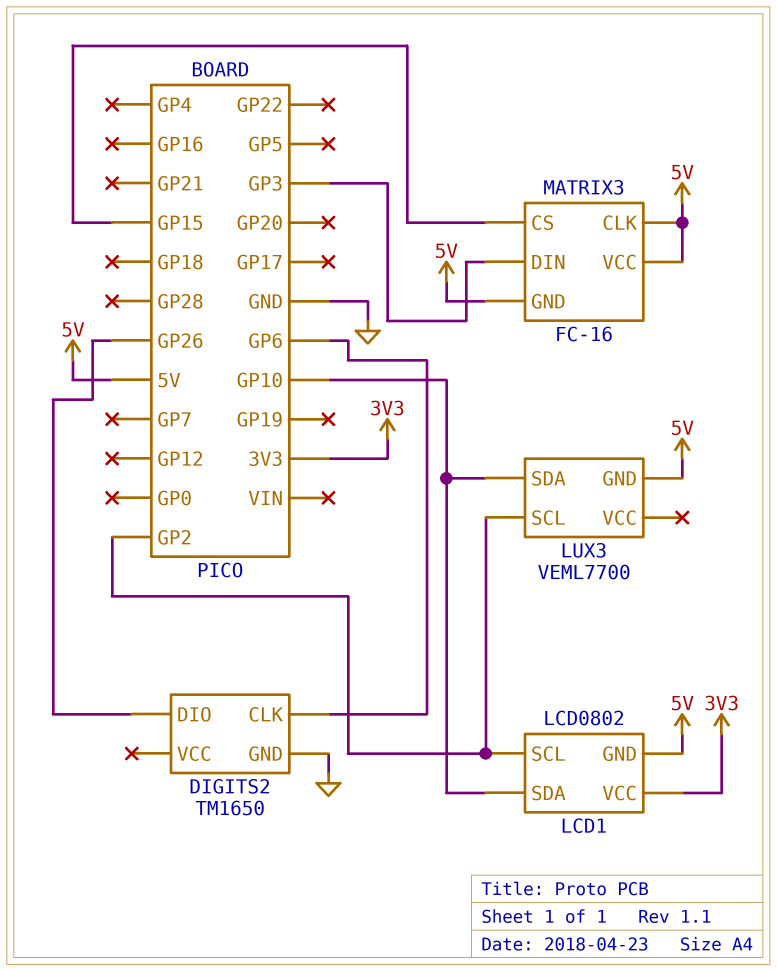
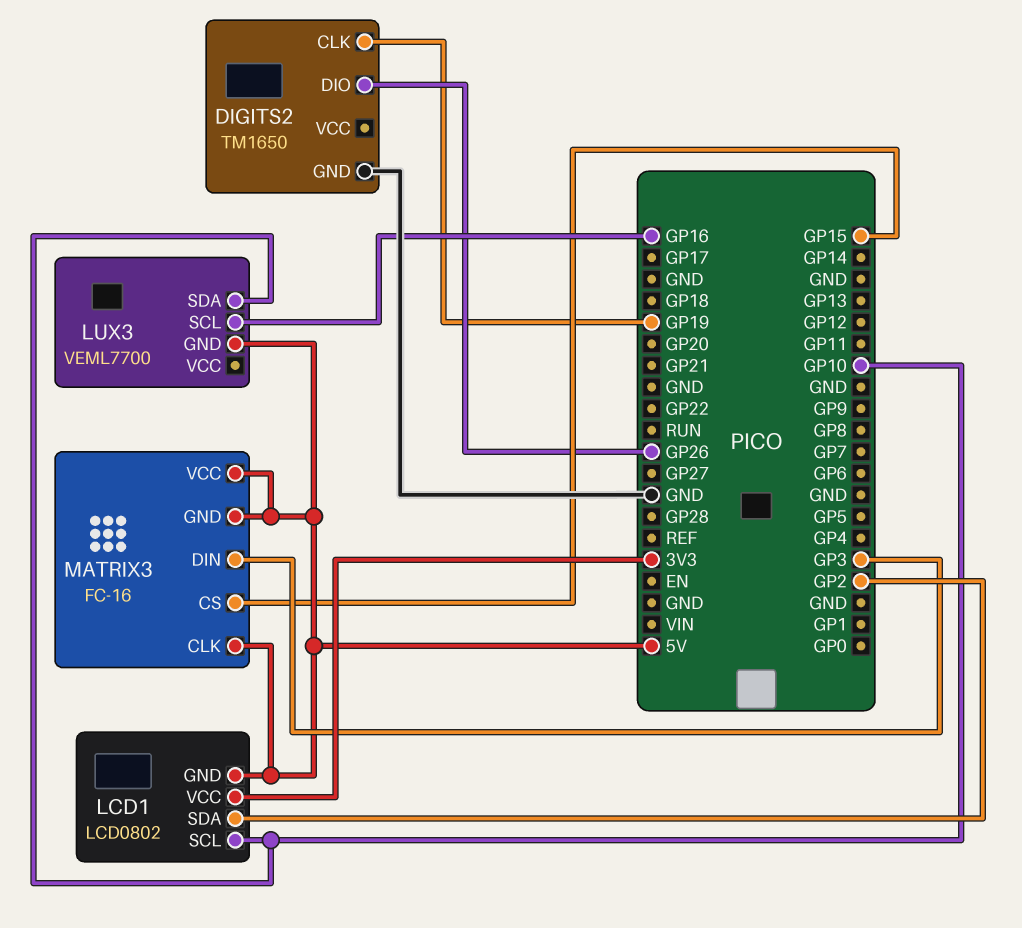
DIGITS2 pin CLK: GP6 -> GP19
LCD1 pin SCL: GP2 -> GP10
LCD1 pin SDA: GP10 -> GP2
LUX3 pin SCL: GP2 -> GP16

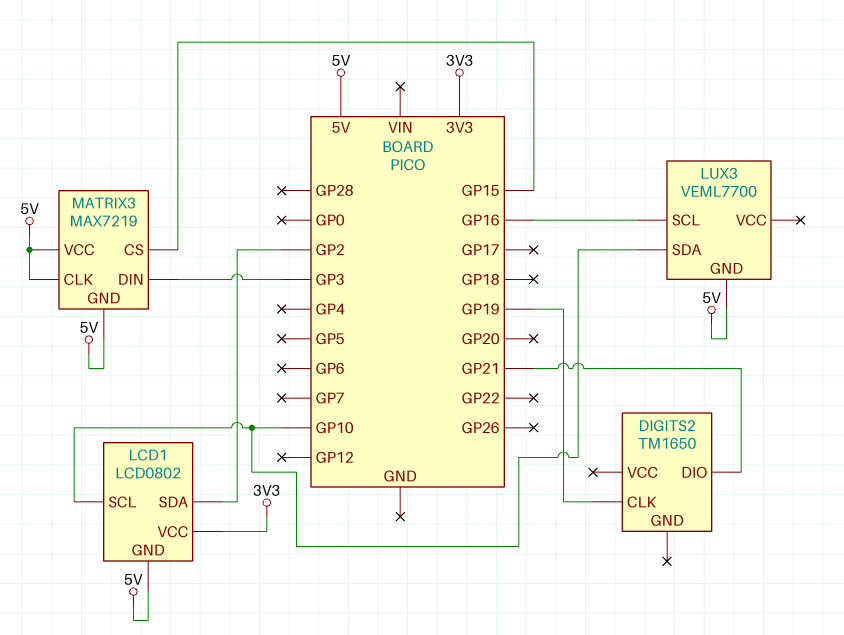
DIGITS2 pin DIO: GP26 -> GP21
DIGITS2 pin GND: GND -> none
MATRIX3: FC-16 -> MAX7219

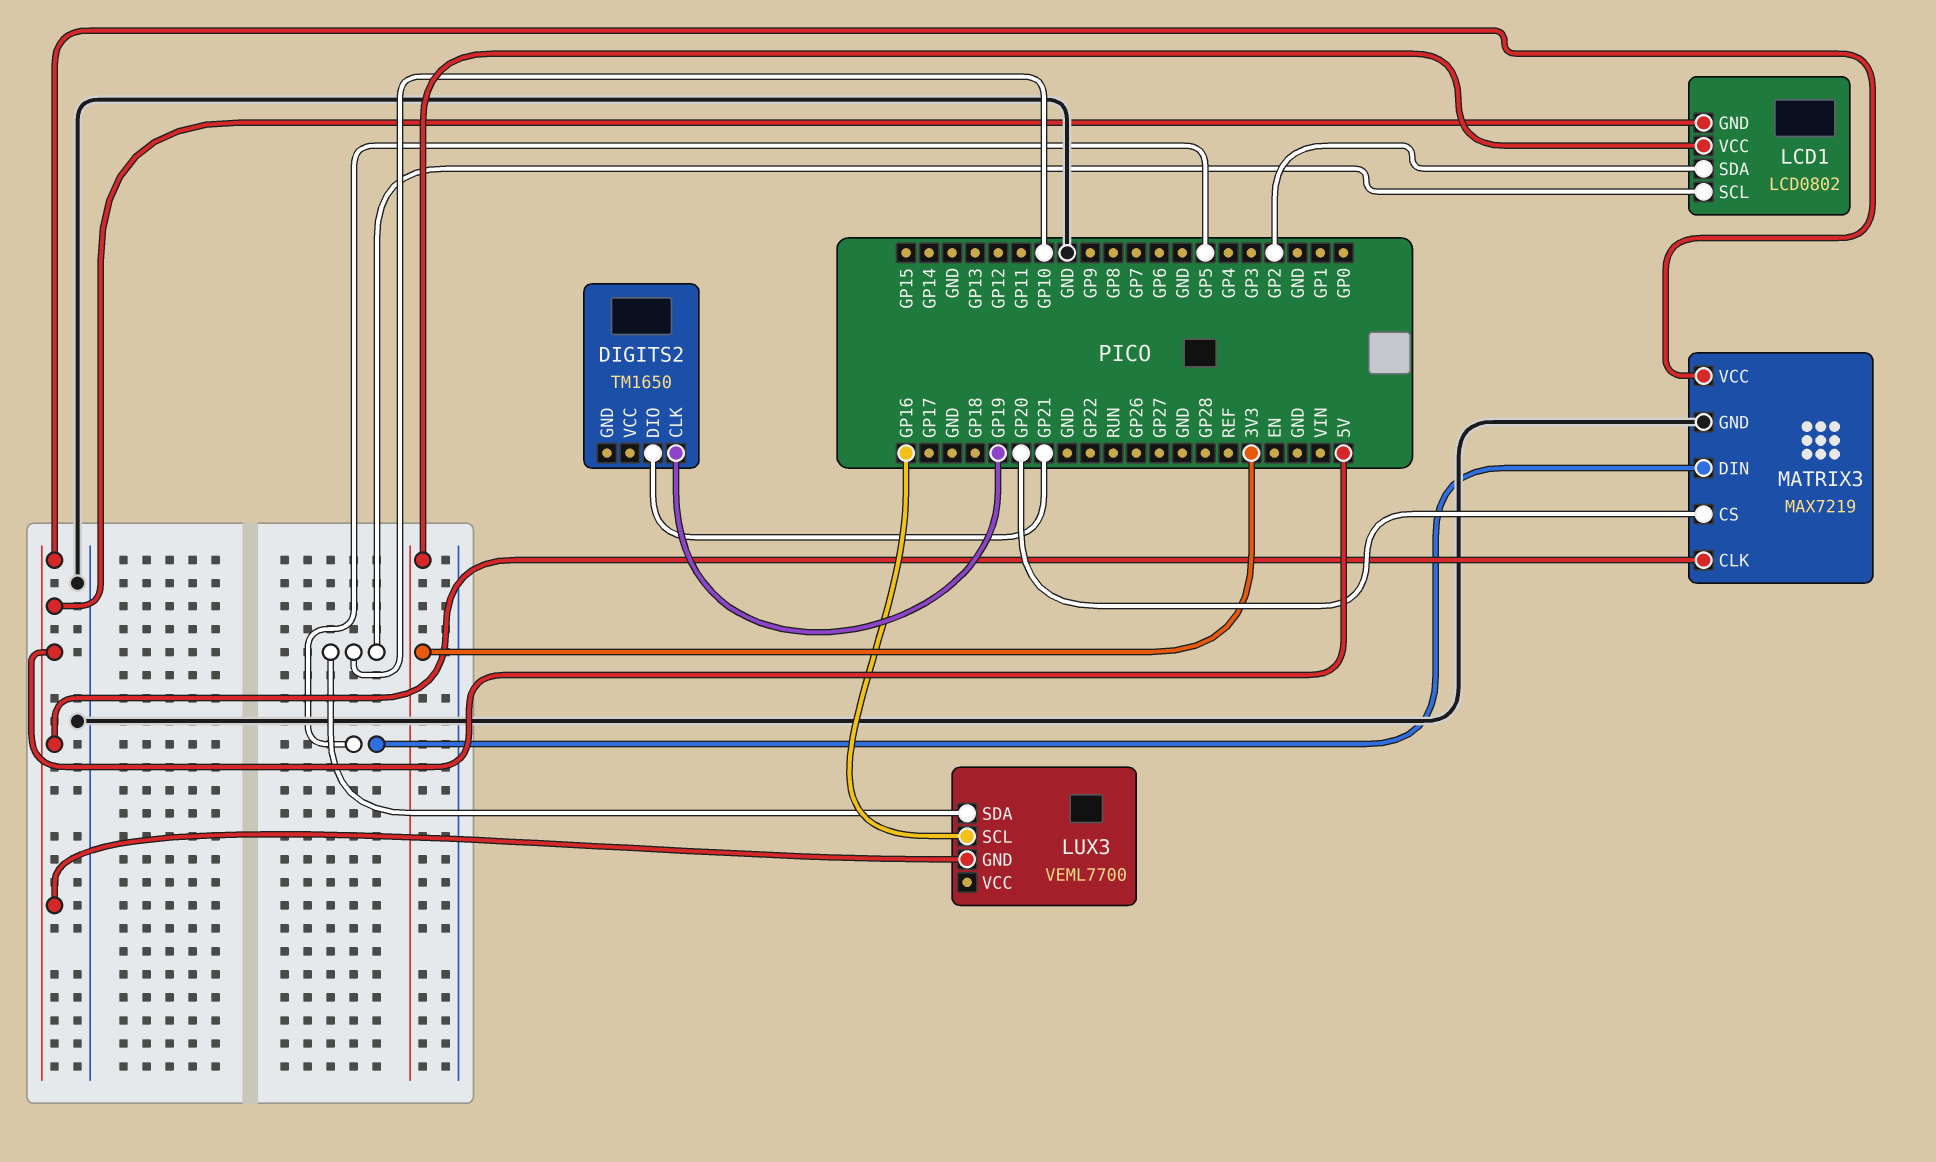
MATRIX3 pin CS: GP15 -> GP20
MATRIX3 pin DIN: GP3 -> GP5
MATRIX3 pin GND: 5V -> GND

